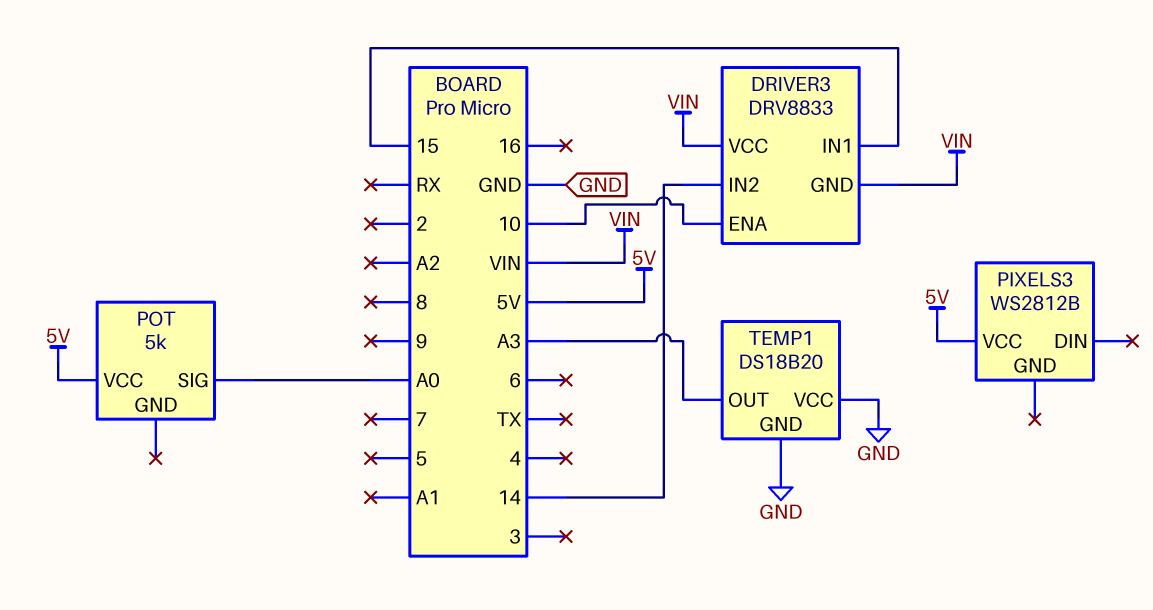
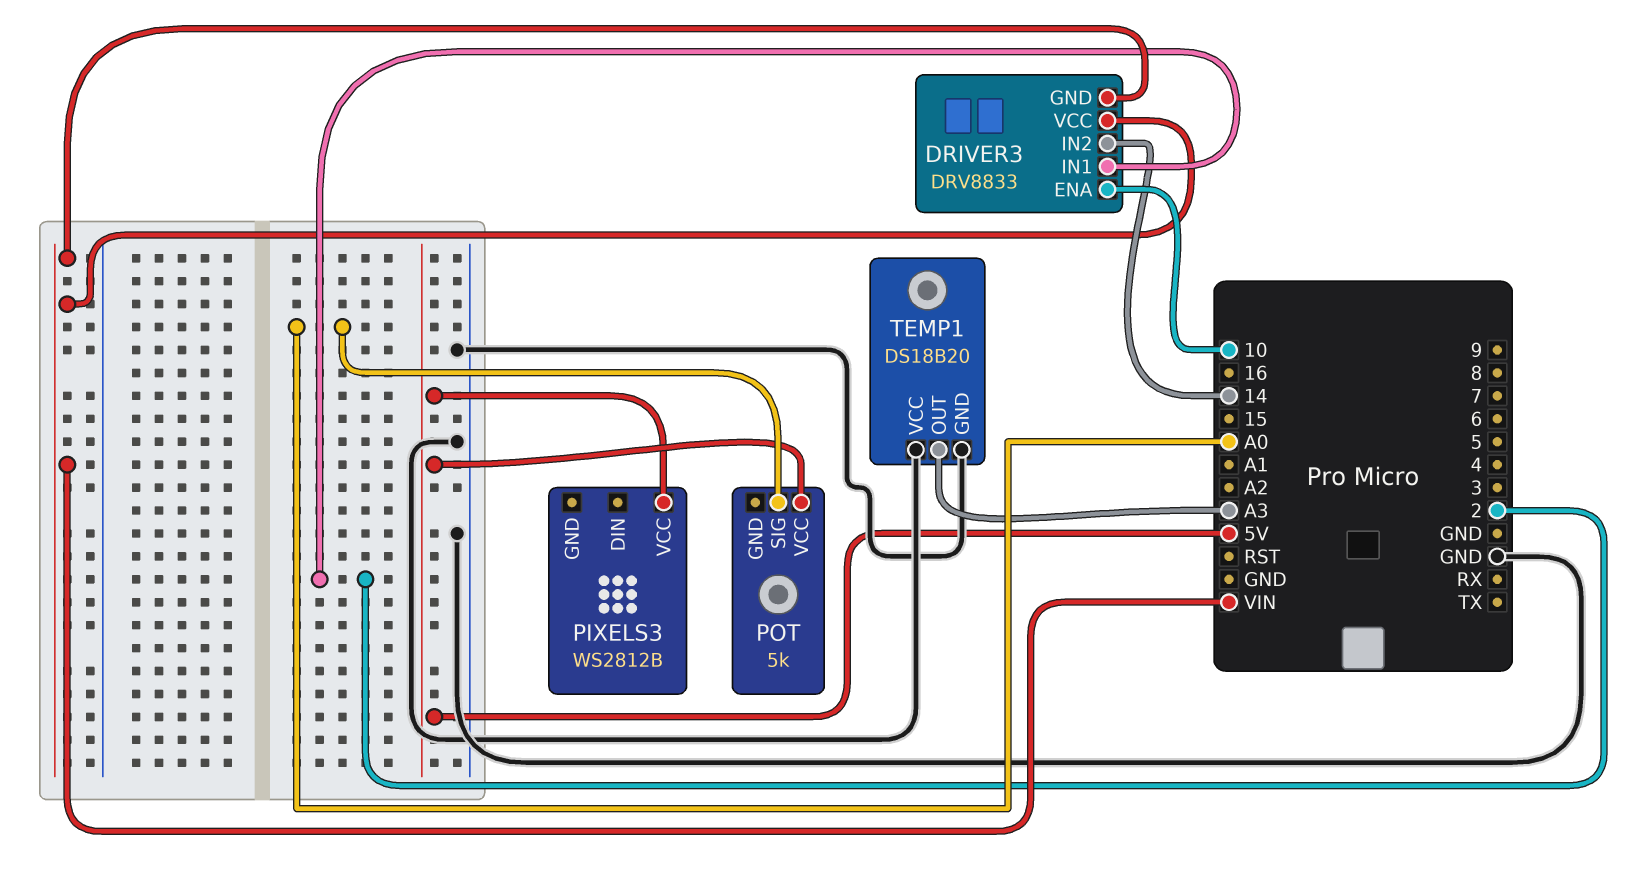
DRIVER3 pin IN1: 15 -> 2

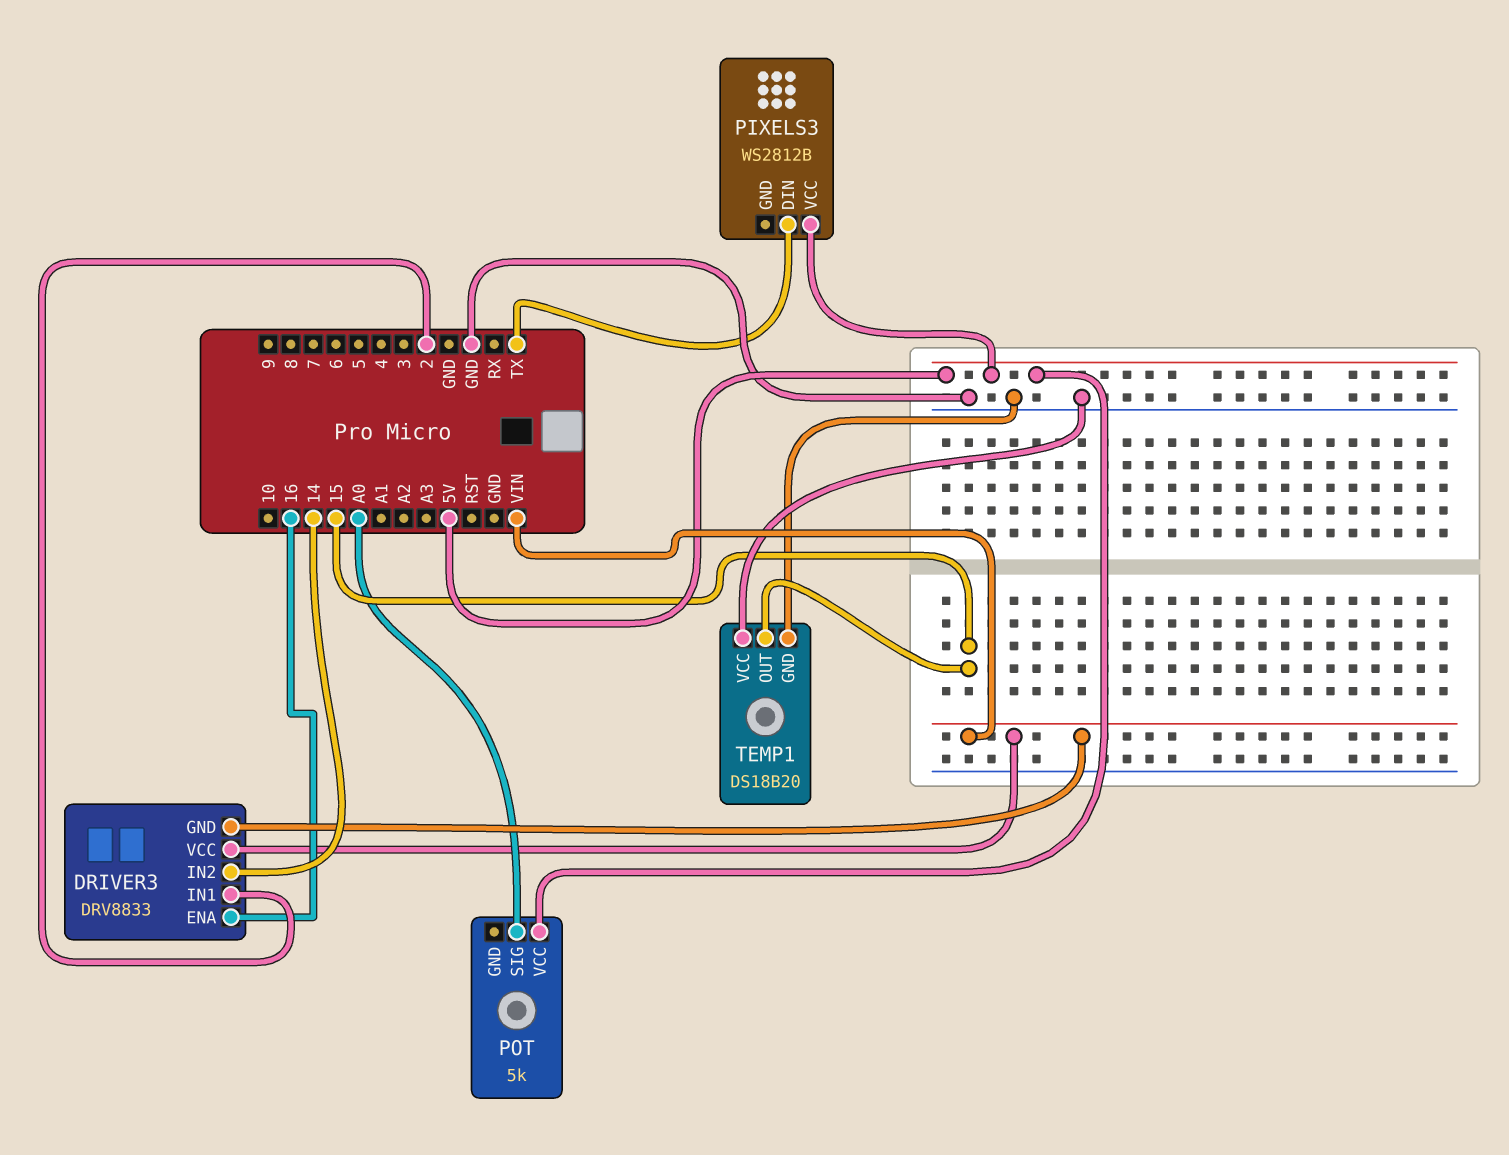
DRIVER3 pin ENA: 10 -> 16
PIXELS3 pin DIN: none -> TX
TEMP1 pin OUT: A3 -> 15

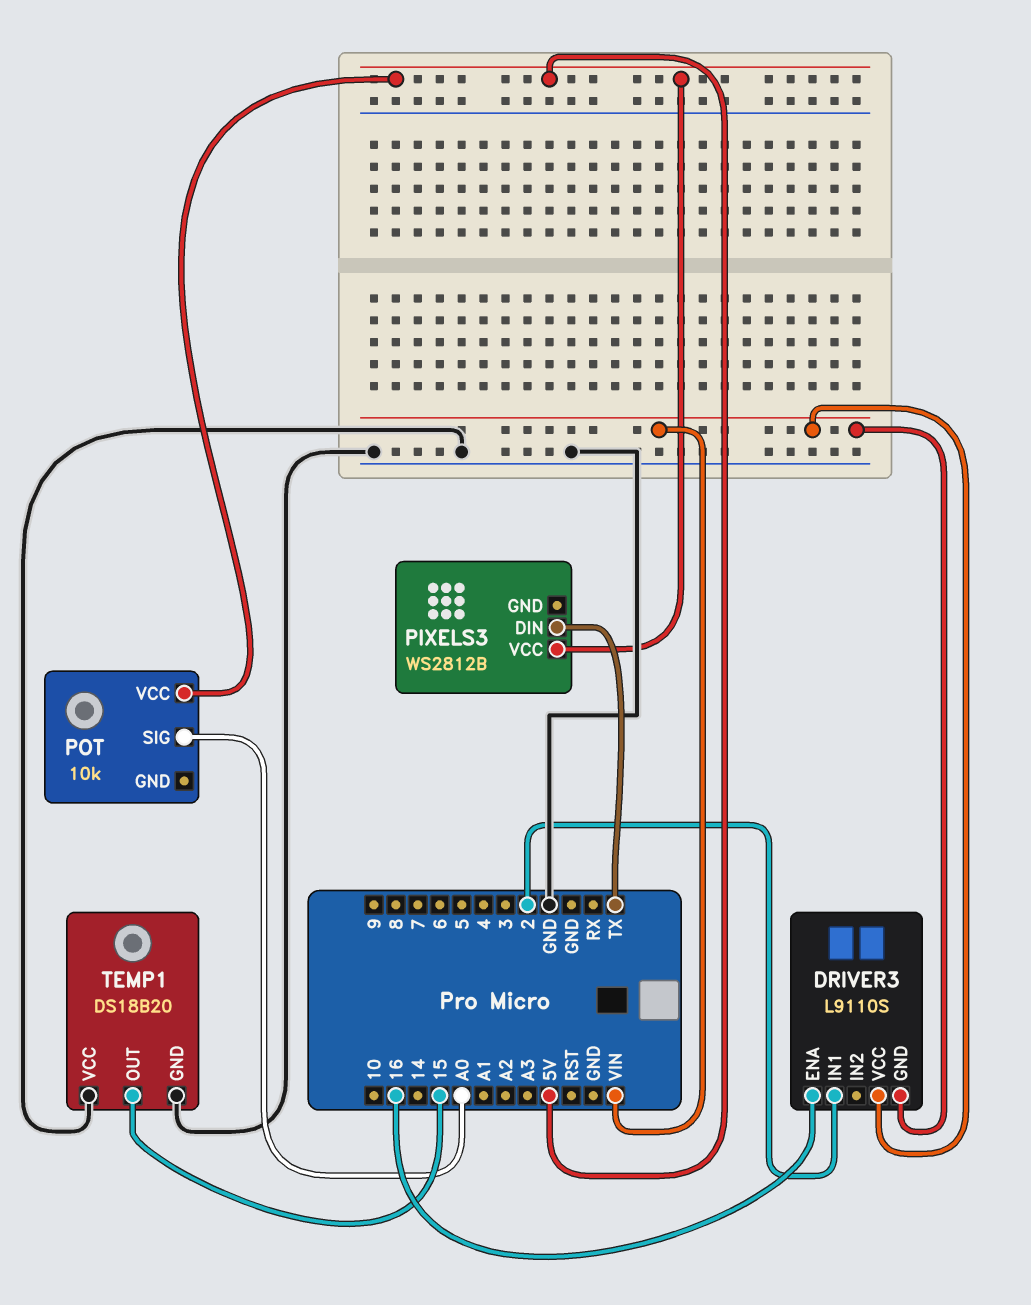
DRIVER3: DRV8833 -> L9110S
DRIVER3 pin IN2: 14 -> none
POT: 5k -> 10k

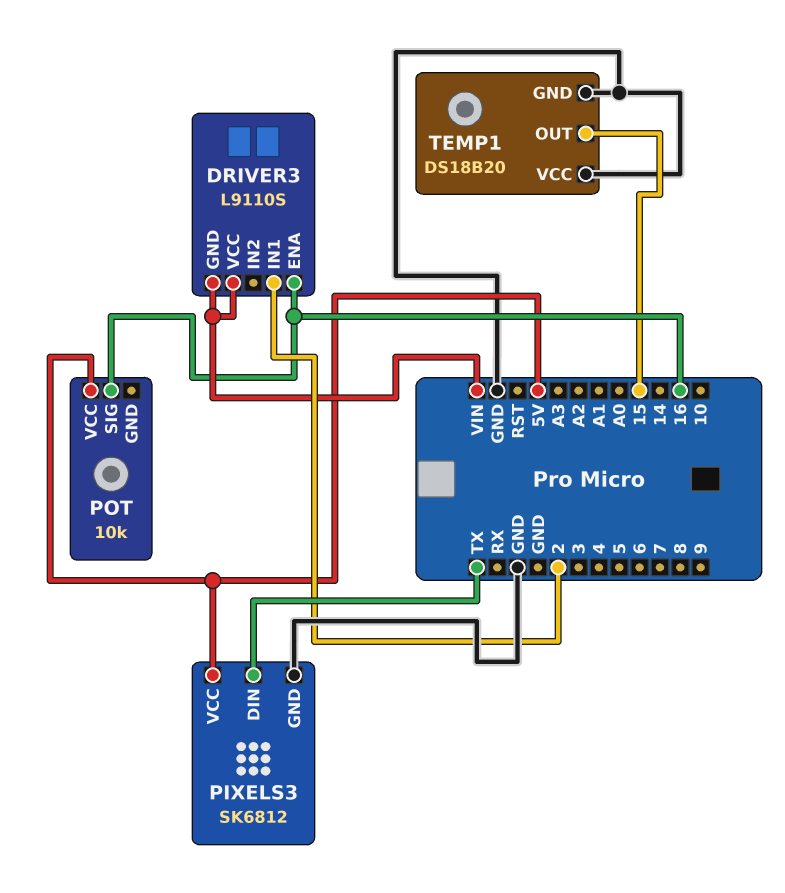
PIXELS3: WS2812B -> SK6812
PIXELS3 pin GND: none -> GND
POT pin SIG: A0 -> 16

